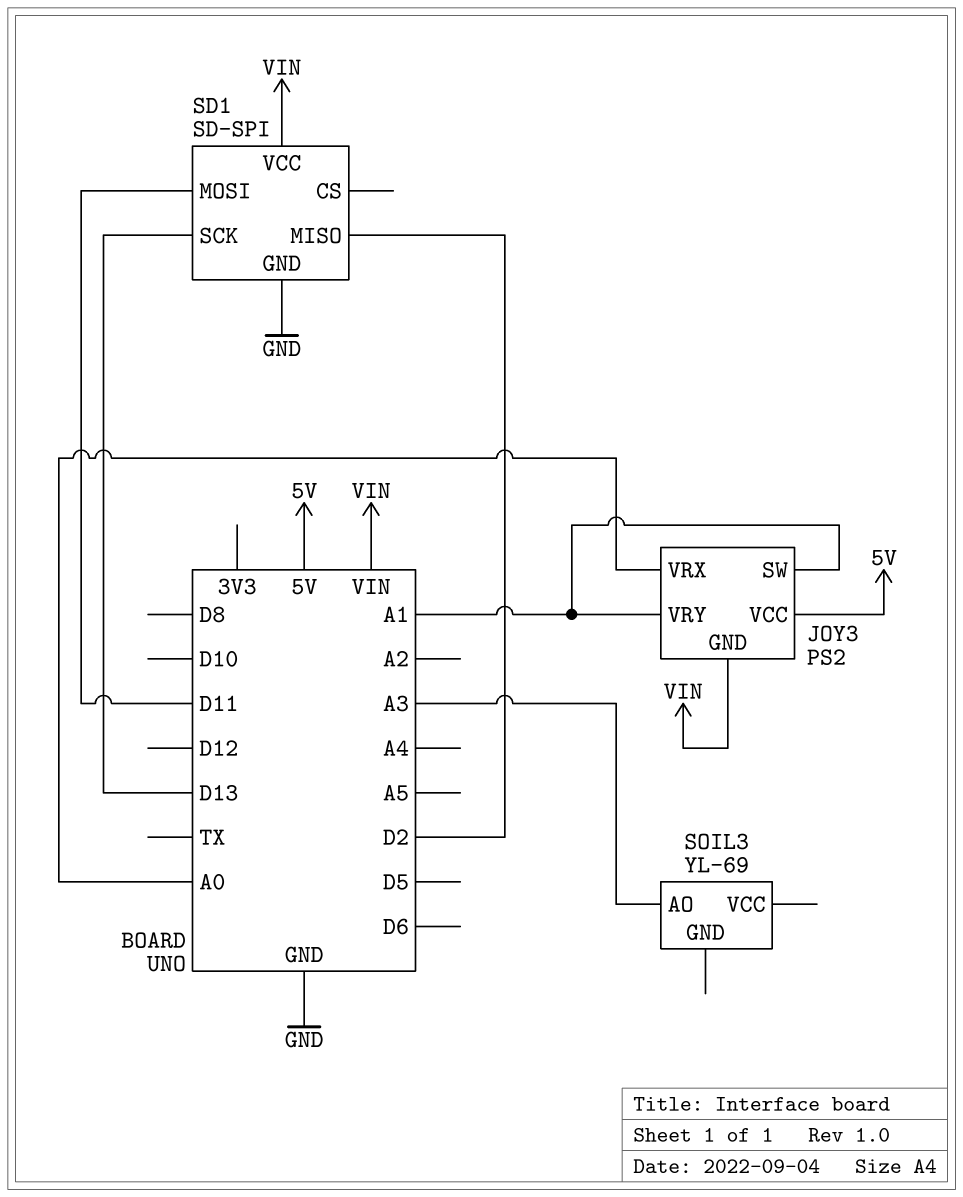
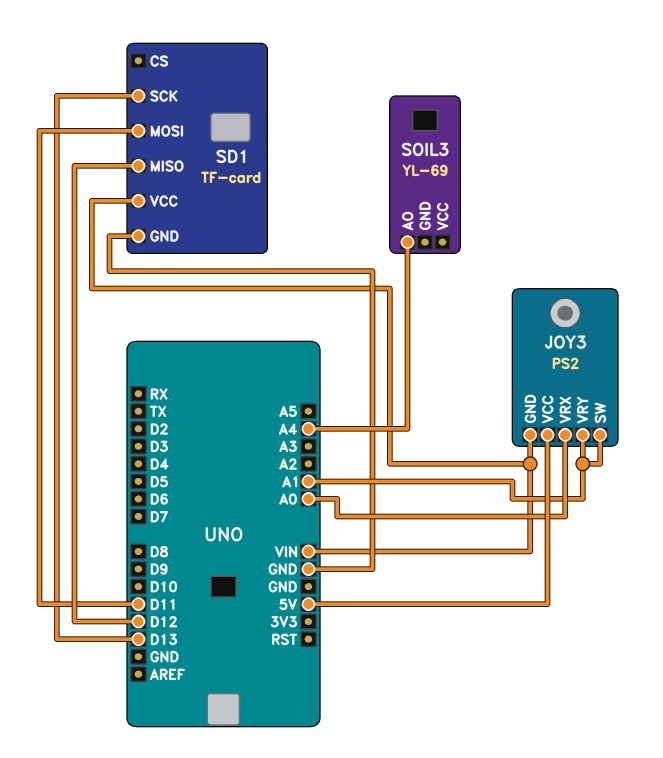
SD1: SD-SPI -> TF-card
SD1 pin MISO: D2 -> D12
SOIL3 pin AO: A3 -> A4

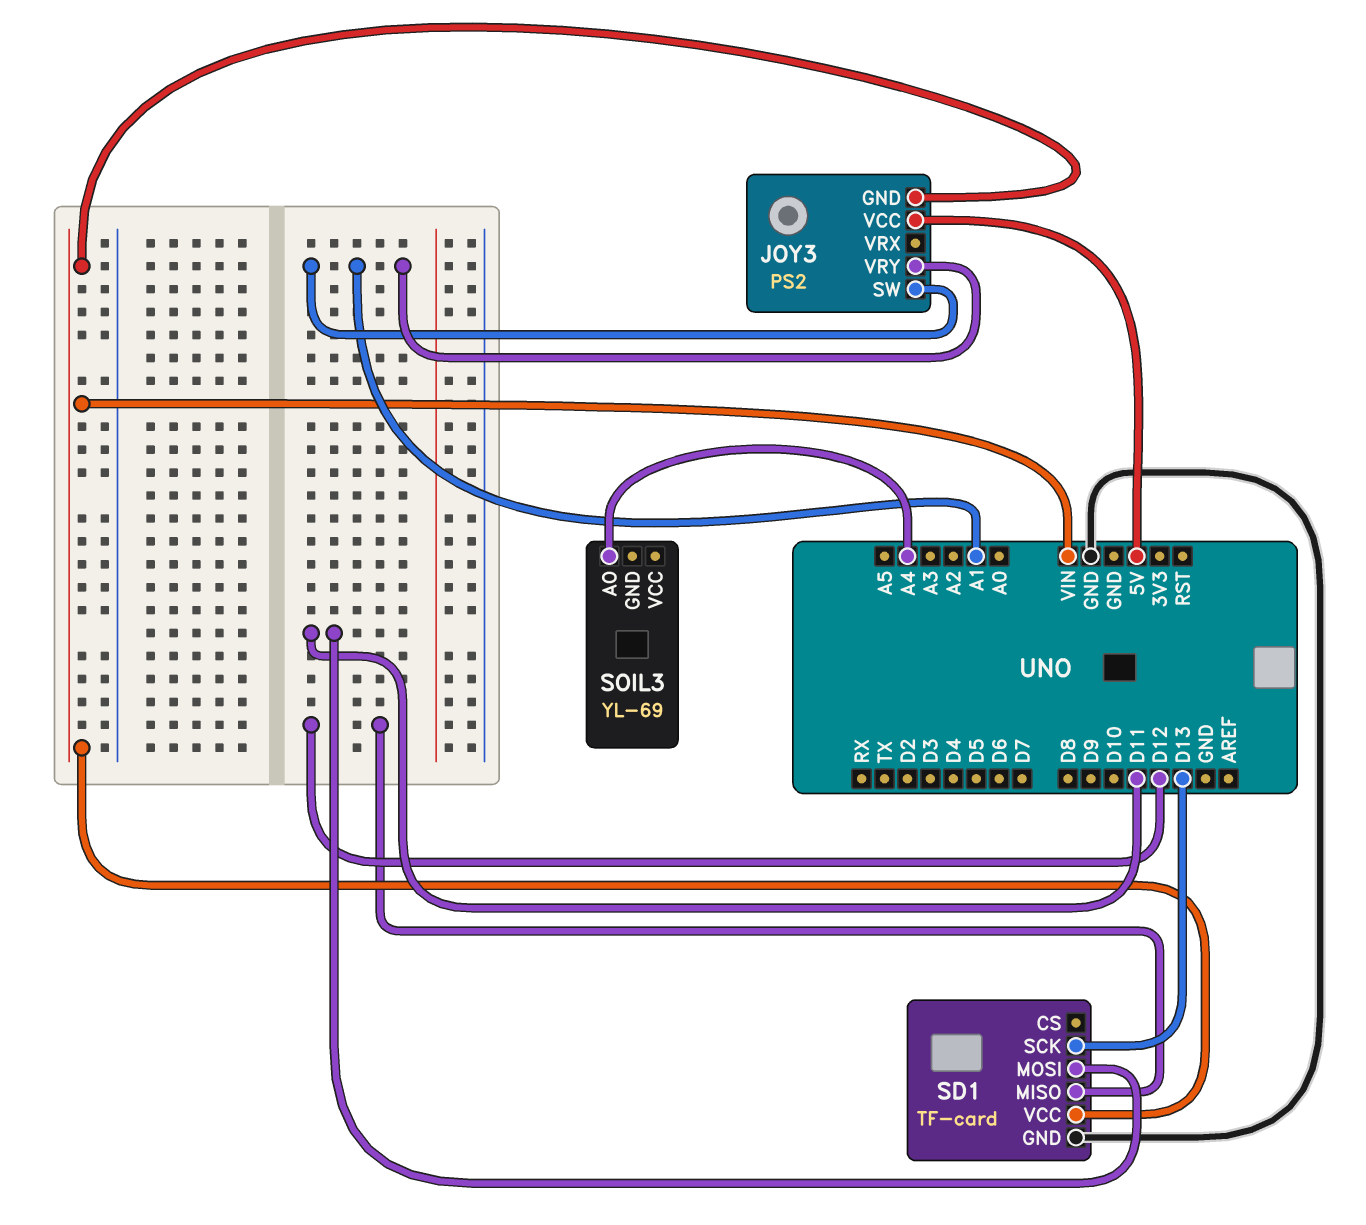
JOY3 pin VRX: A0 -> none

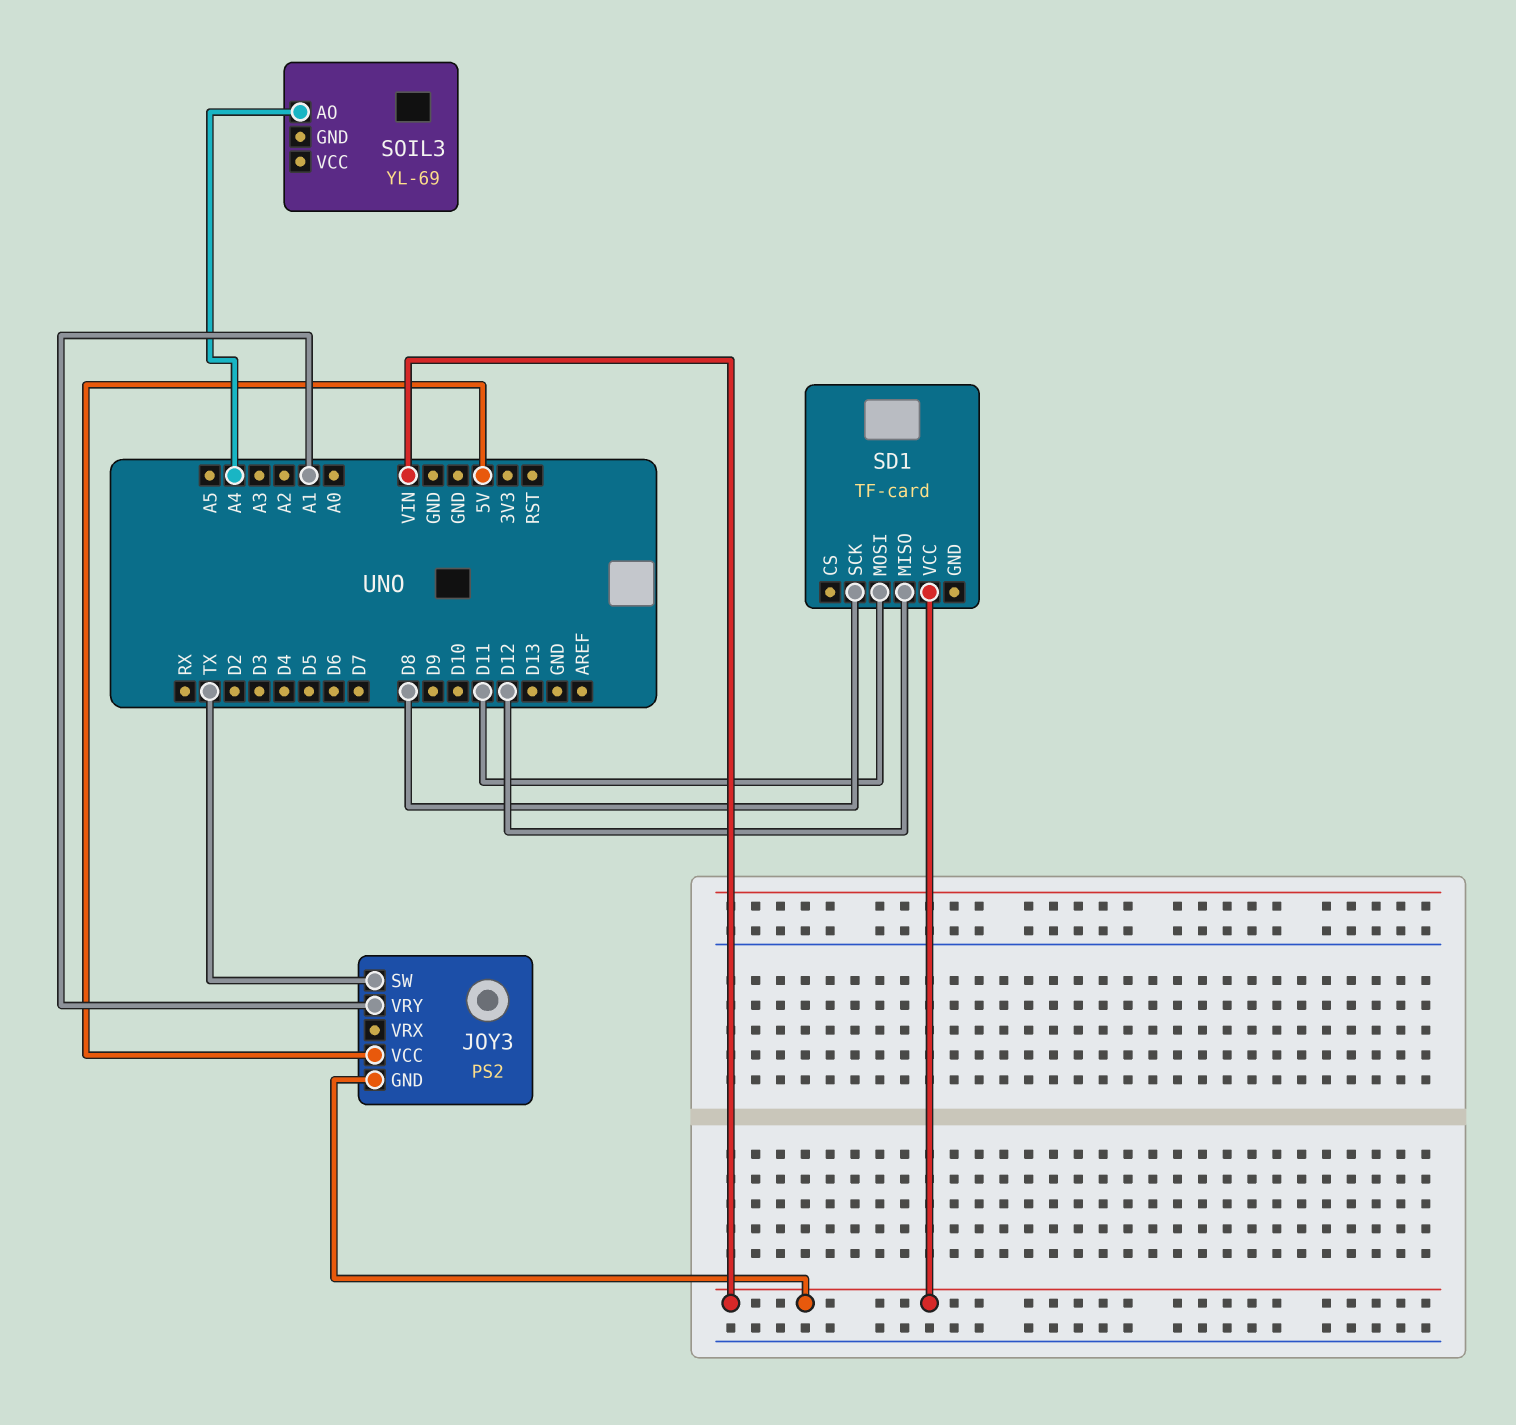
JOY3 pin SW: A1 -> TX
SD1 pin GND: GND -> none
SD1 pin SCK: D13 -> D8

